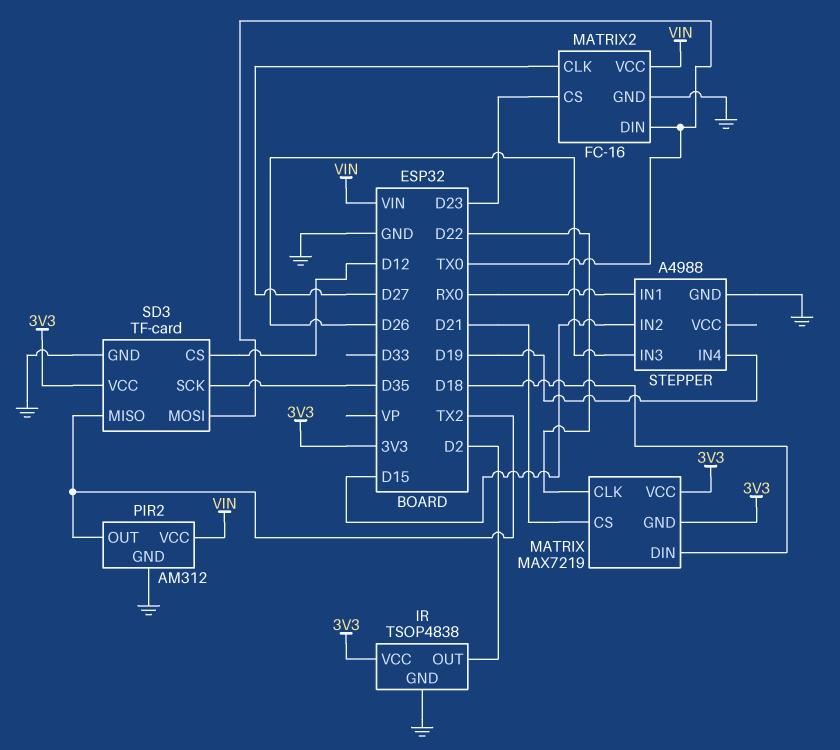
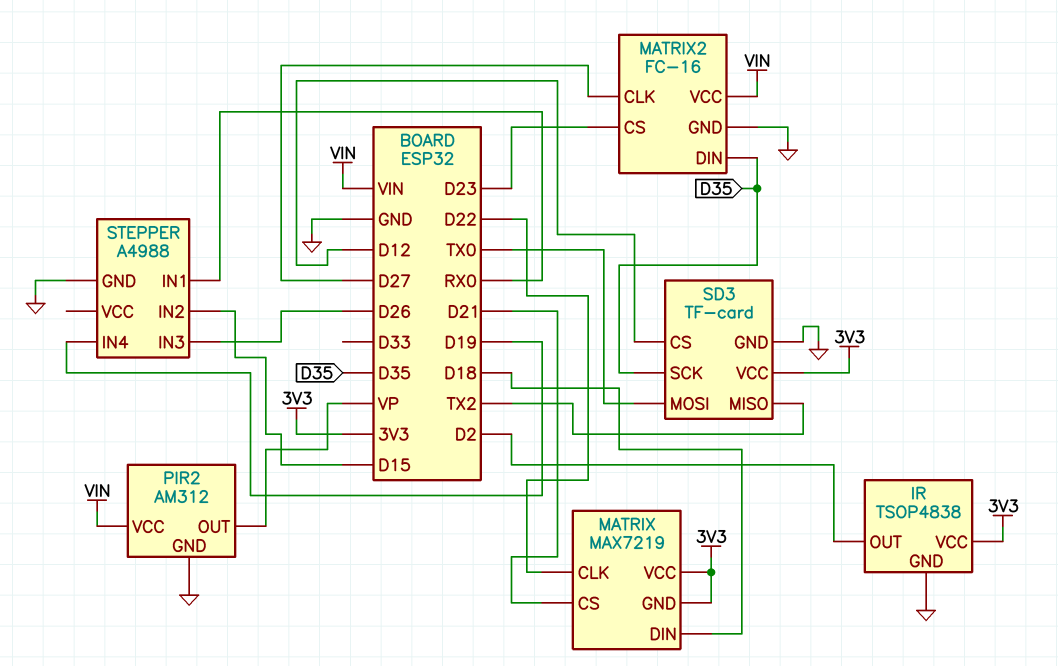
MATRIX2 pin DIN: TX0 -> D35
PIR2 pin OUT: TX2 -> VP

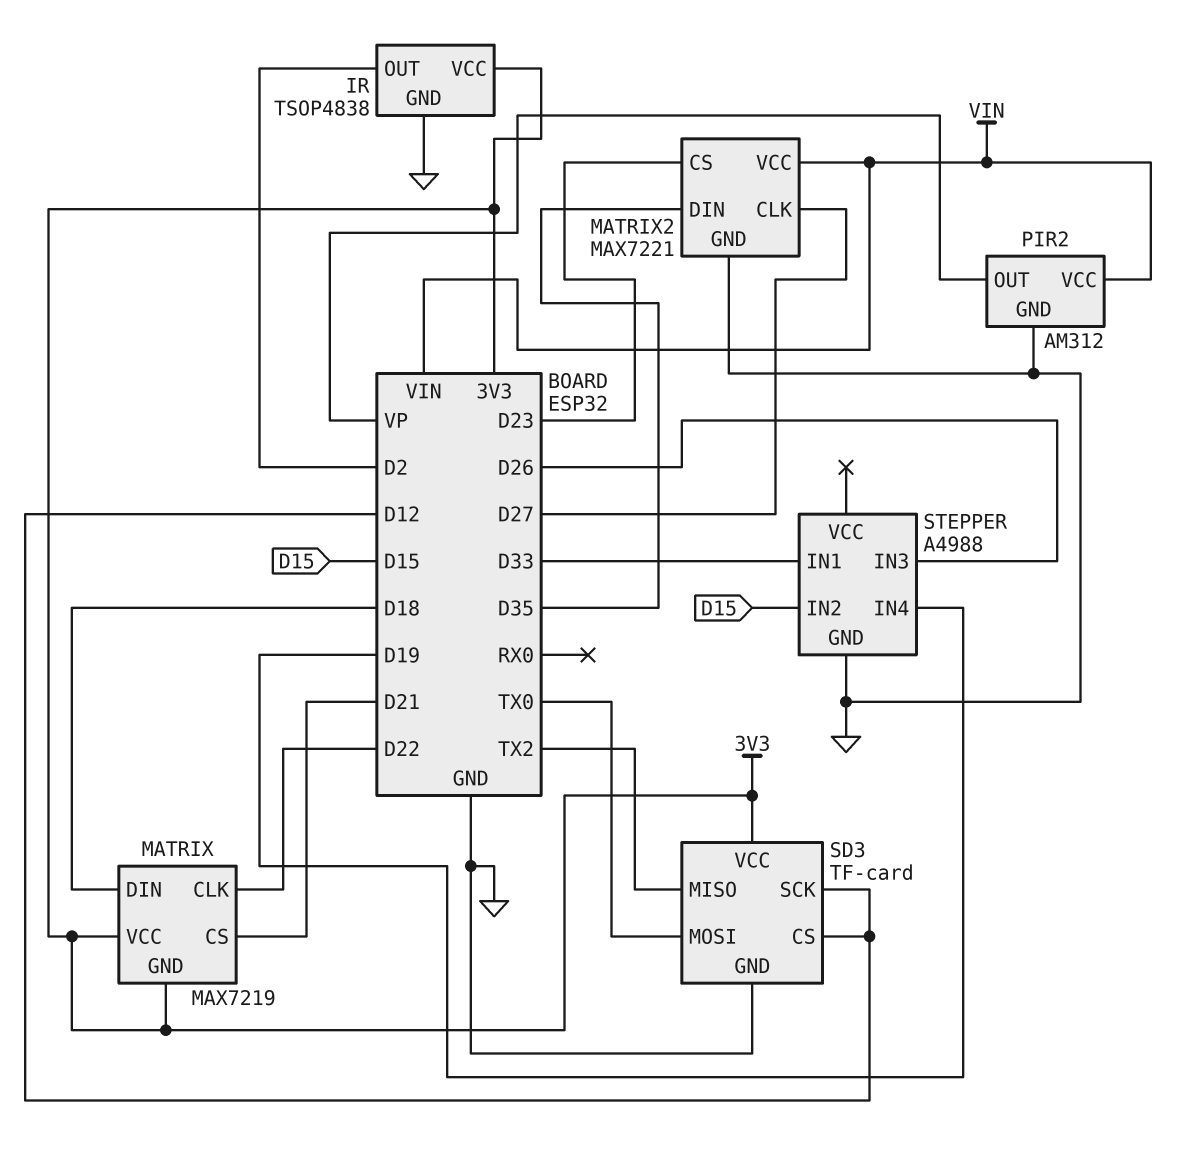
MATRIX2: FC-16 -> MAX7221
SD3 pin SCK: D35 -> D12
STEPPER pin IN1: RX0 -> D33

